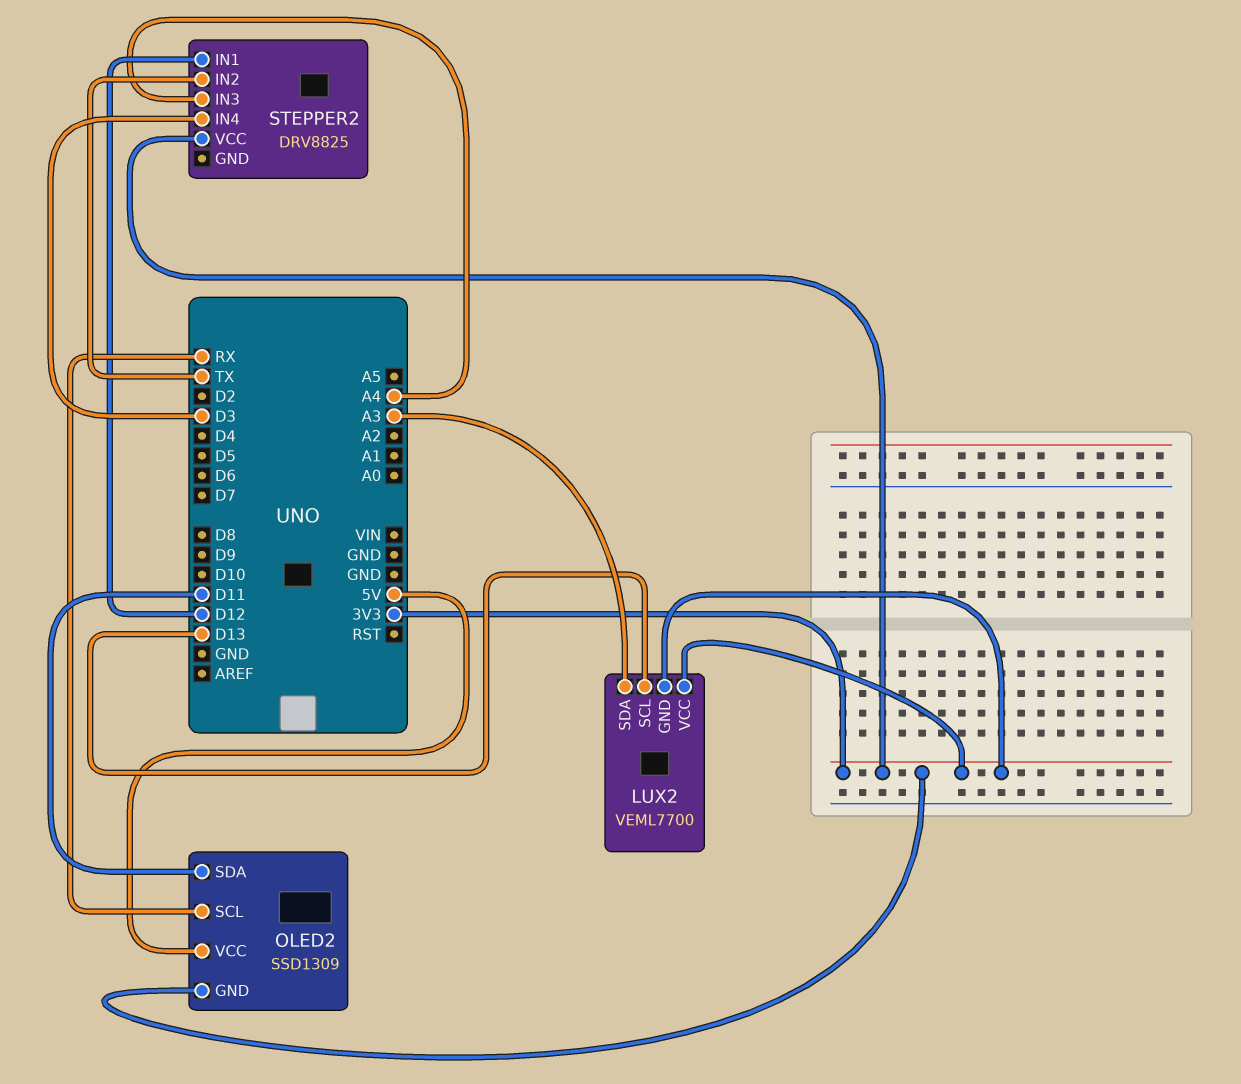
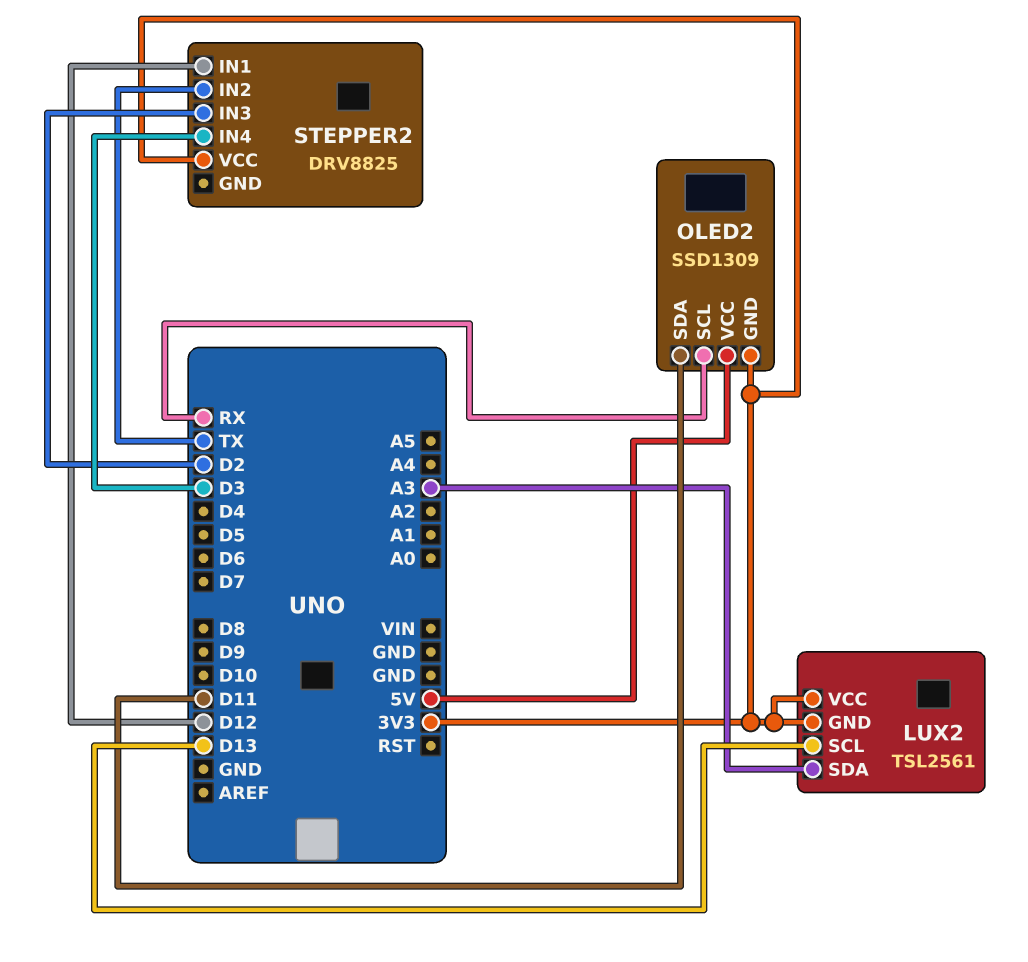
LUX2: VEML7700 -> TSL2561
STEPPER2 pin IN3: A4 -> D2

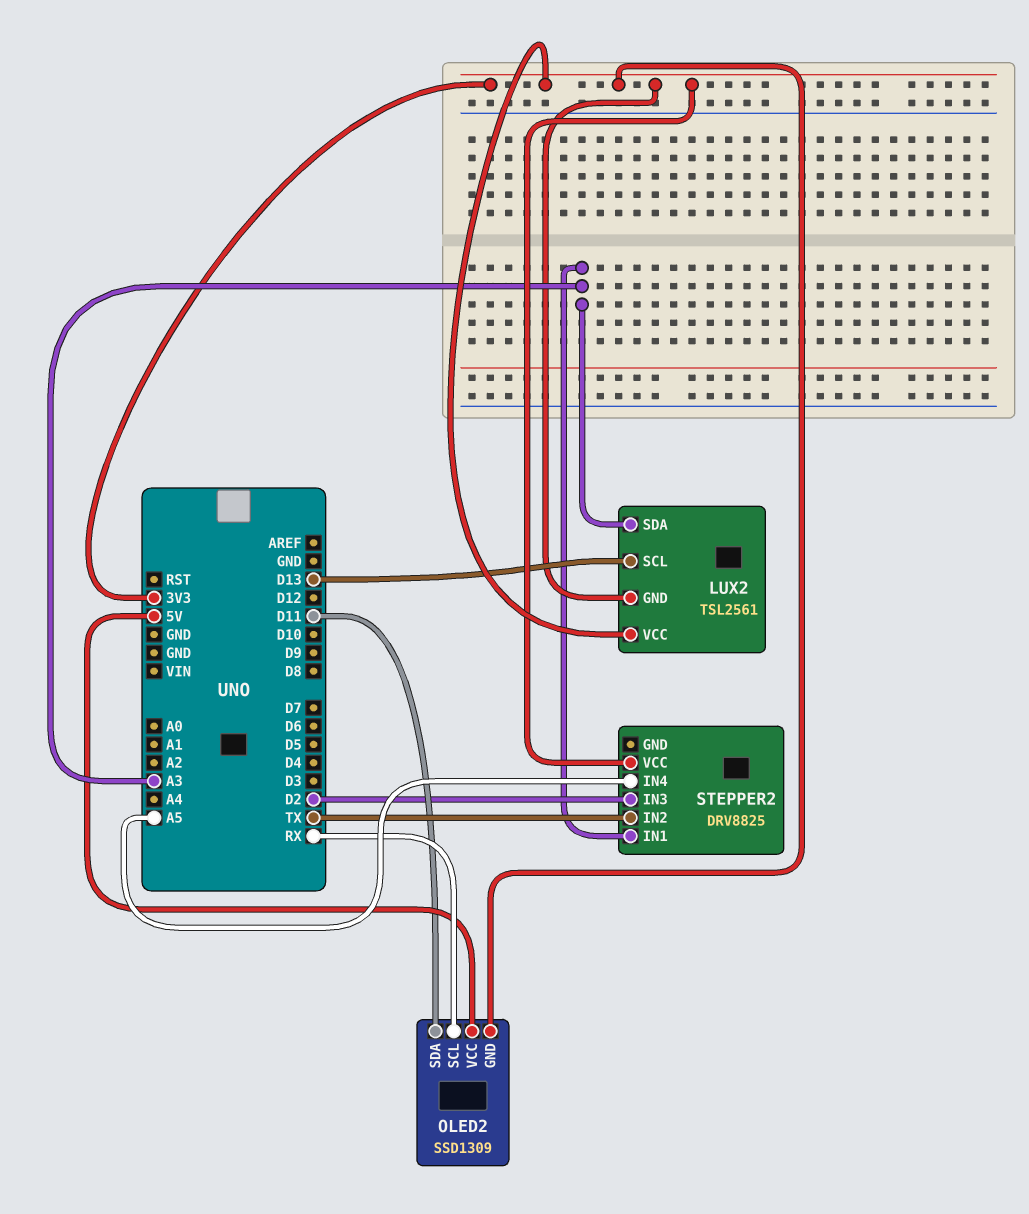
STEPPER2 pin IN1: D12 -> A3
STEPPER2 pin IN4: D3 -> A5

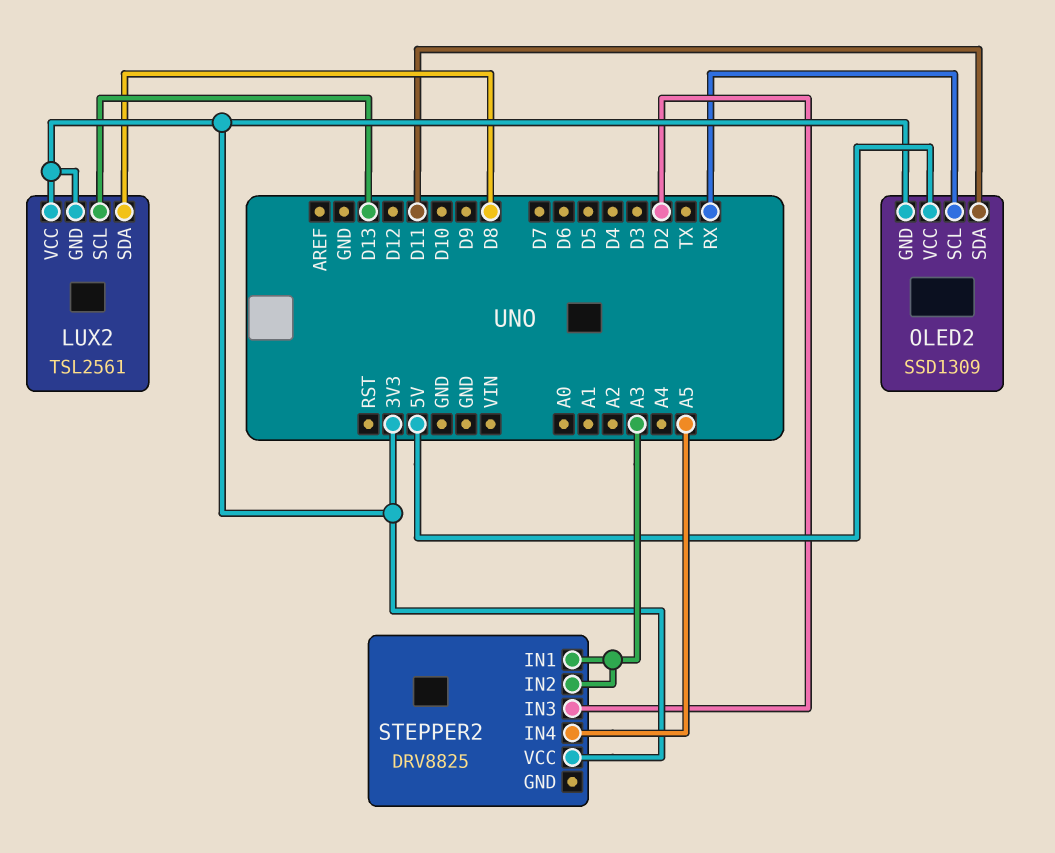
LUX2 pin SDA: A3 -> D8
STEPPER2 pin IN2: TX -> A3

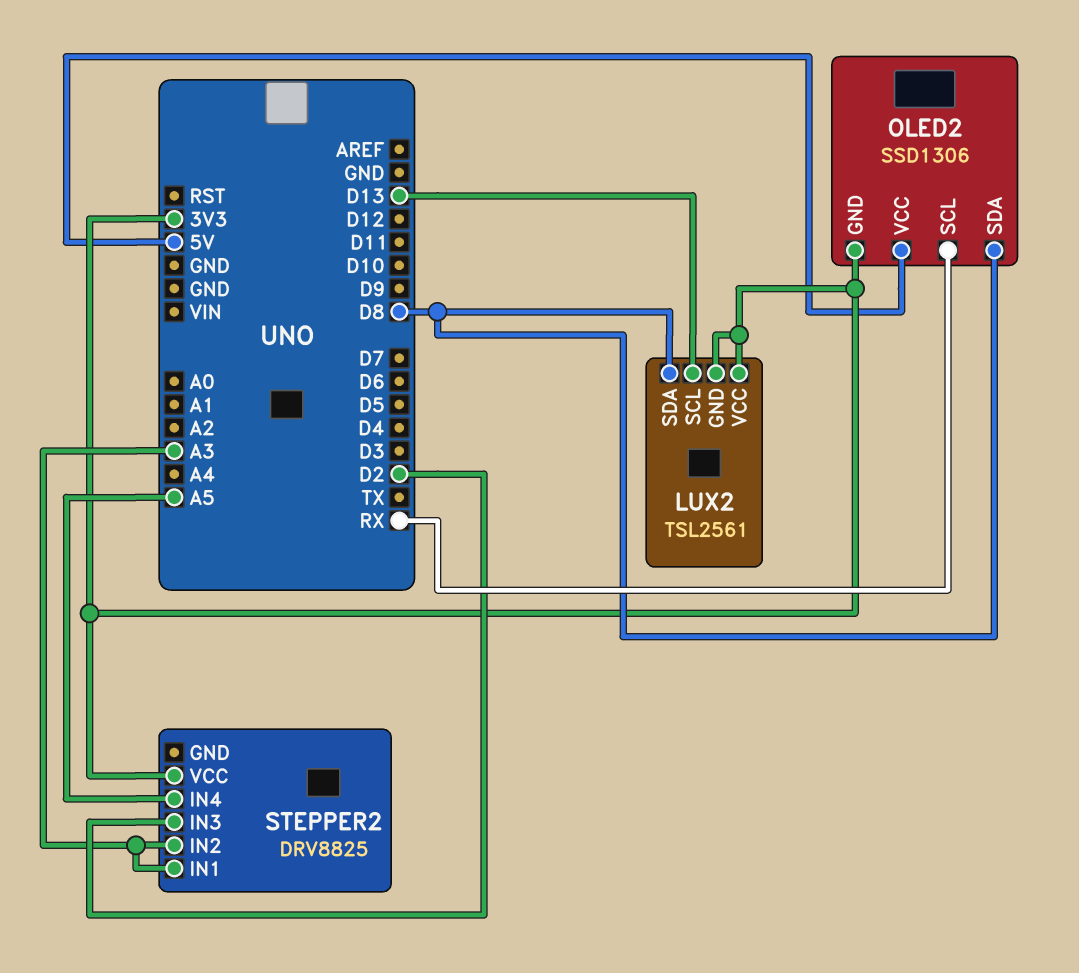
OLED2: SSD1309 -> SSD1306
OLED2 pin SDA: D11 -> D8

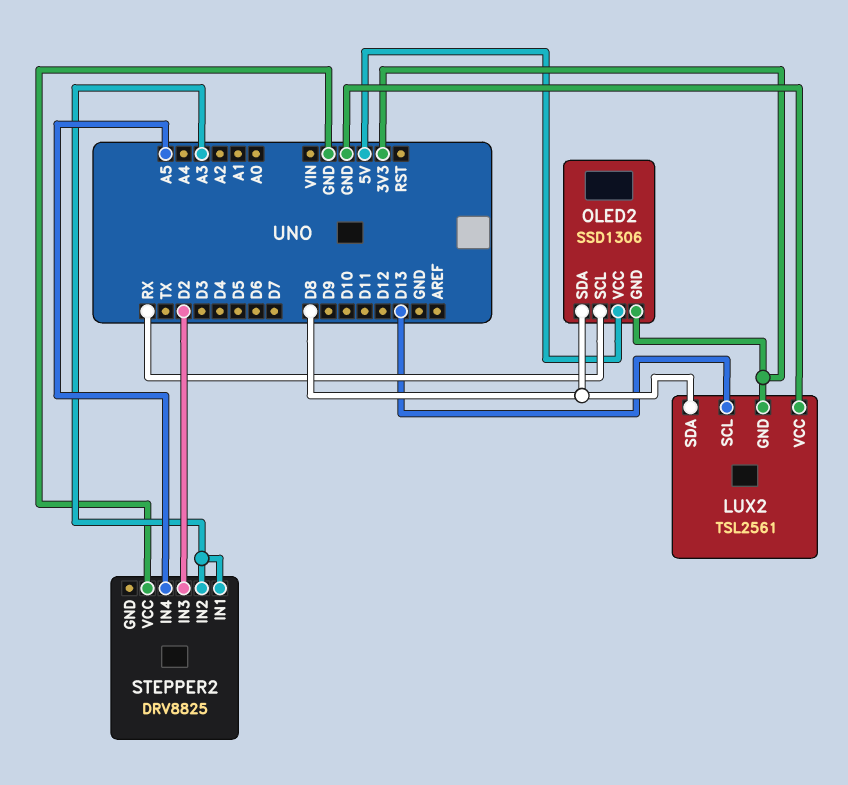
LUX2 pin VCC: 3V3 -> GND
STEPPER2 pin VCC: 3V3 -> GND

